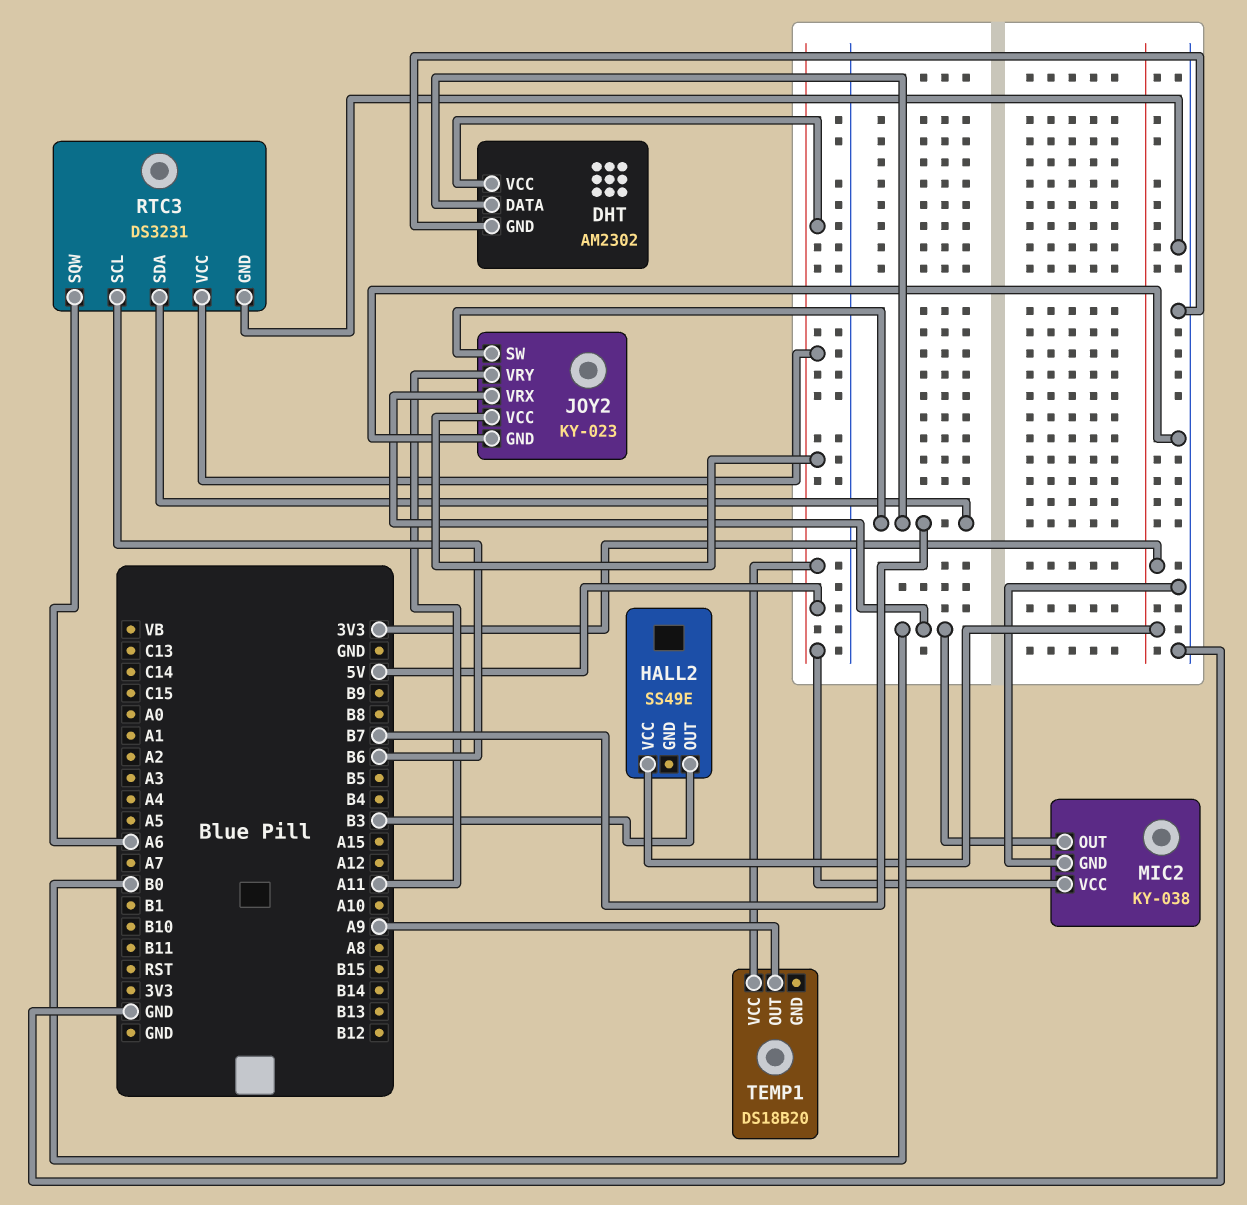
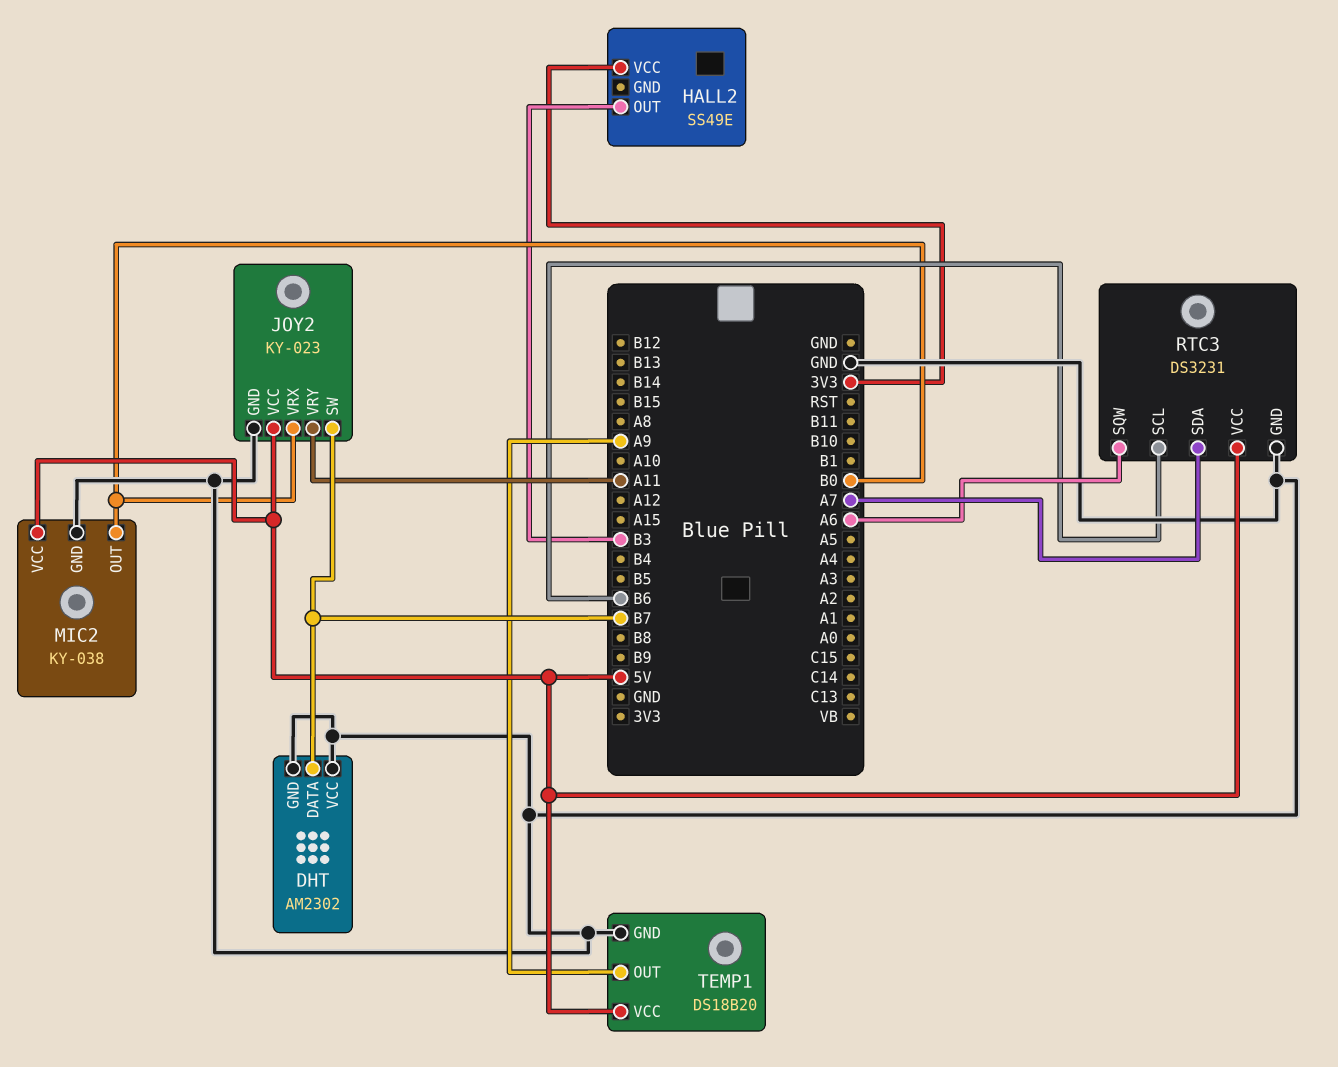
DHT pin VCC: 5V -> GND
RTC3 pin SDA: B7 -> A7
TEMP1 pin GND: none -> GND

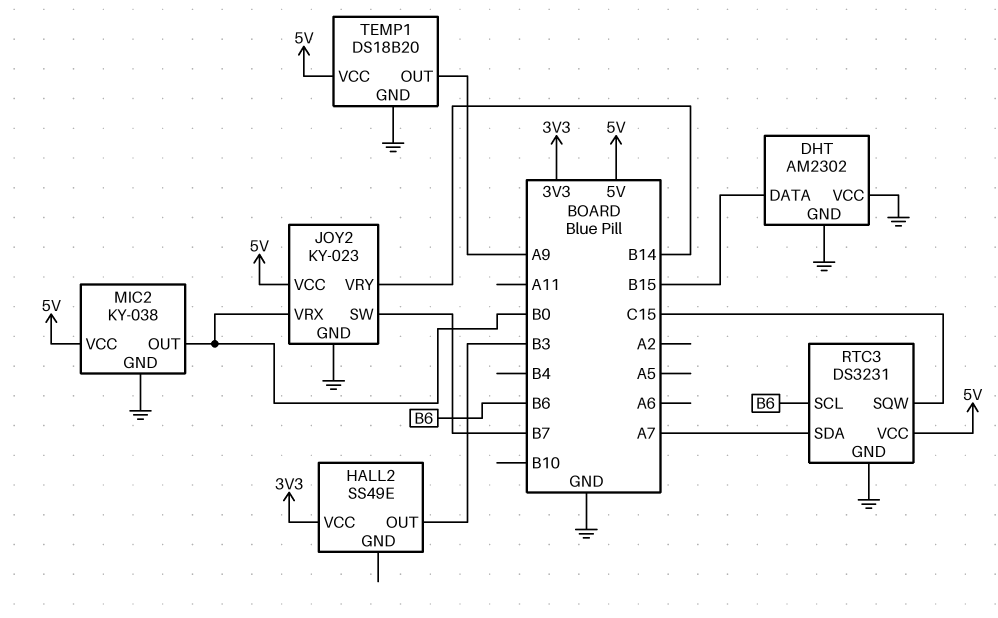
DHT pin DATA: B7 -> B15
JOY2 pin VRY: A11 -> B14
RTC3 pin SQW: A6 -> C15

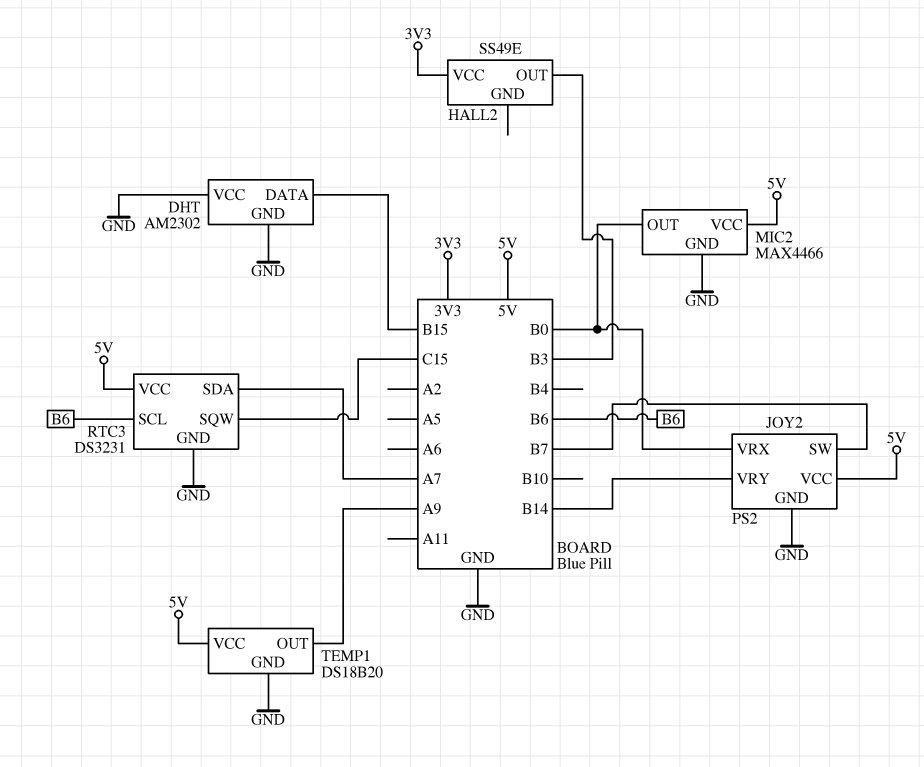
JOY2: KY-023 -> PS2
MIC2: KY-038 -> MAX4466

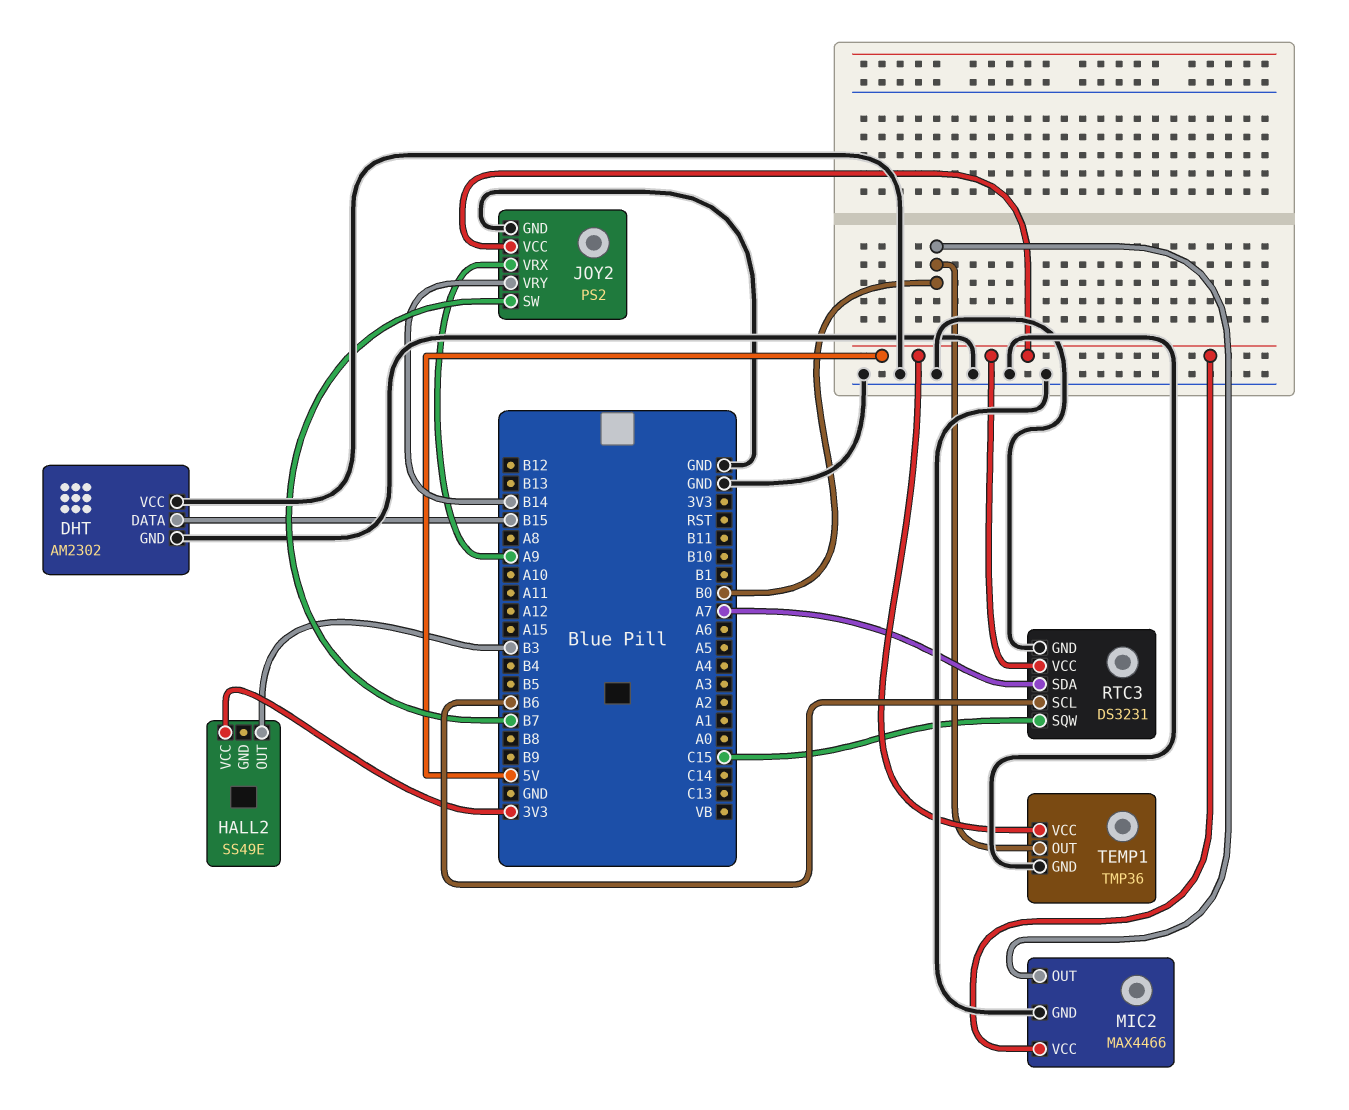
JOY2 pin VRX: B0 -> A9
TEMP1: DS18B20 -> TMP36
TEMP1 pin OUT: A9 -> B0

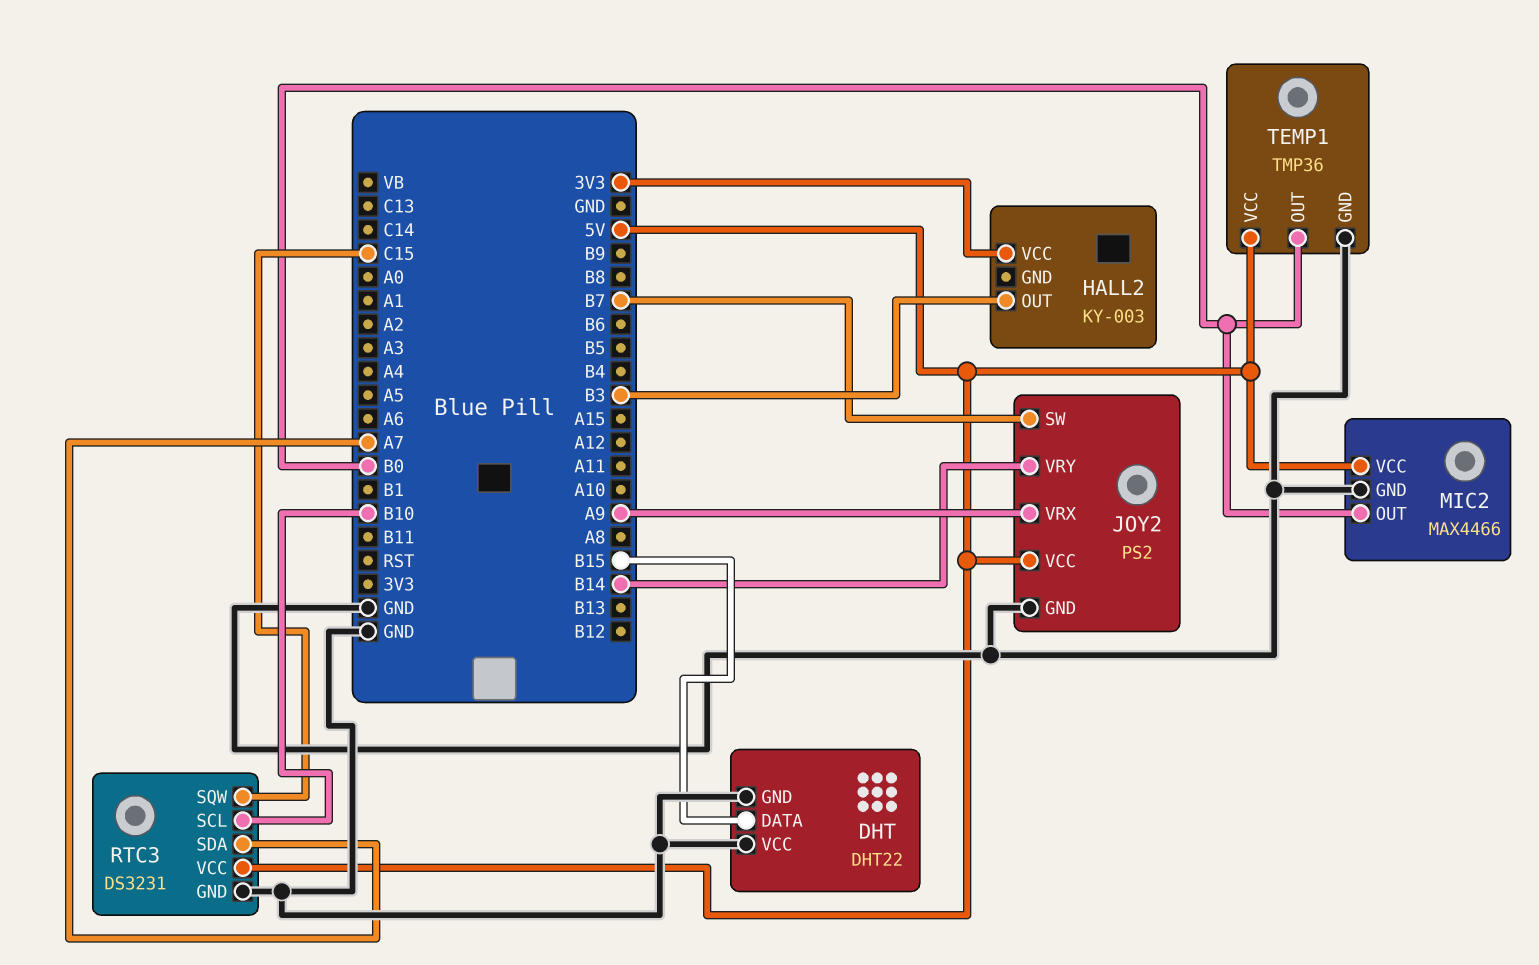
DHT: AM2302 -> DHT22
HALL2: SS49E -> KY-003
RTC3 pin SCL: B6 -> B10

